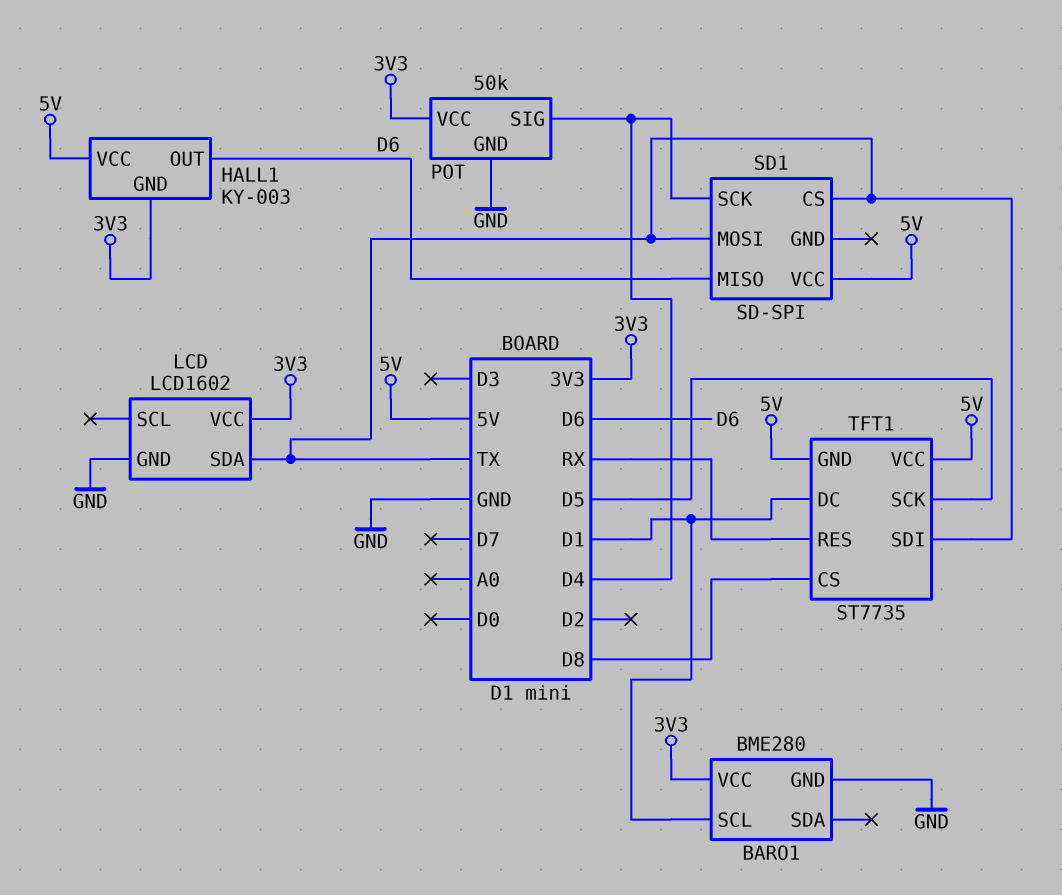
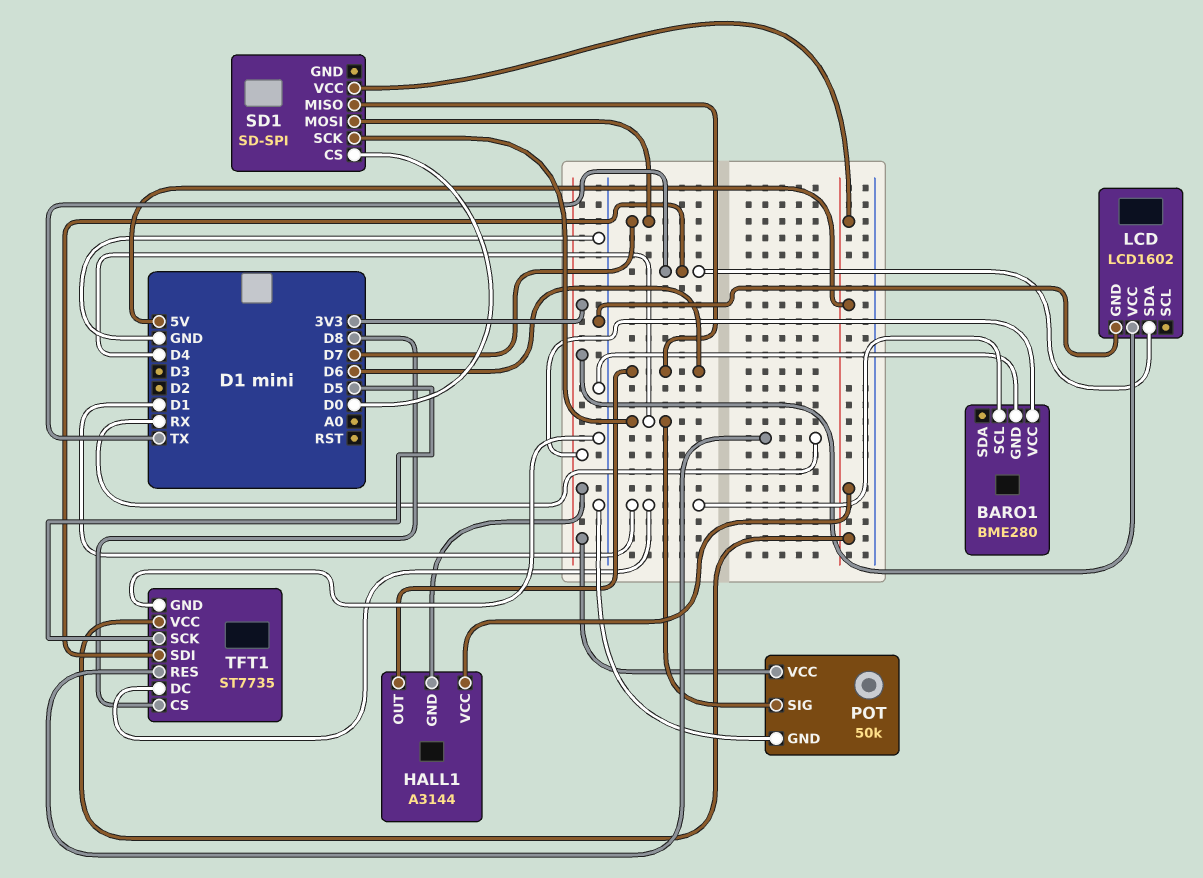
HALL1: KY-003 -> A3144
SD1 pin CS: TX -> D0
SD1 pin MOSI: TX -> D7
TFT1 pin GND: 5V -> GND

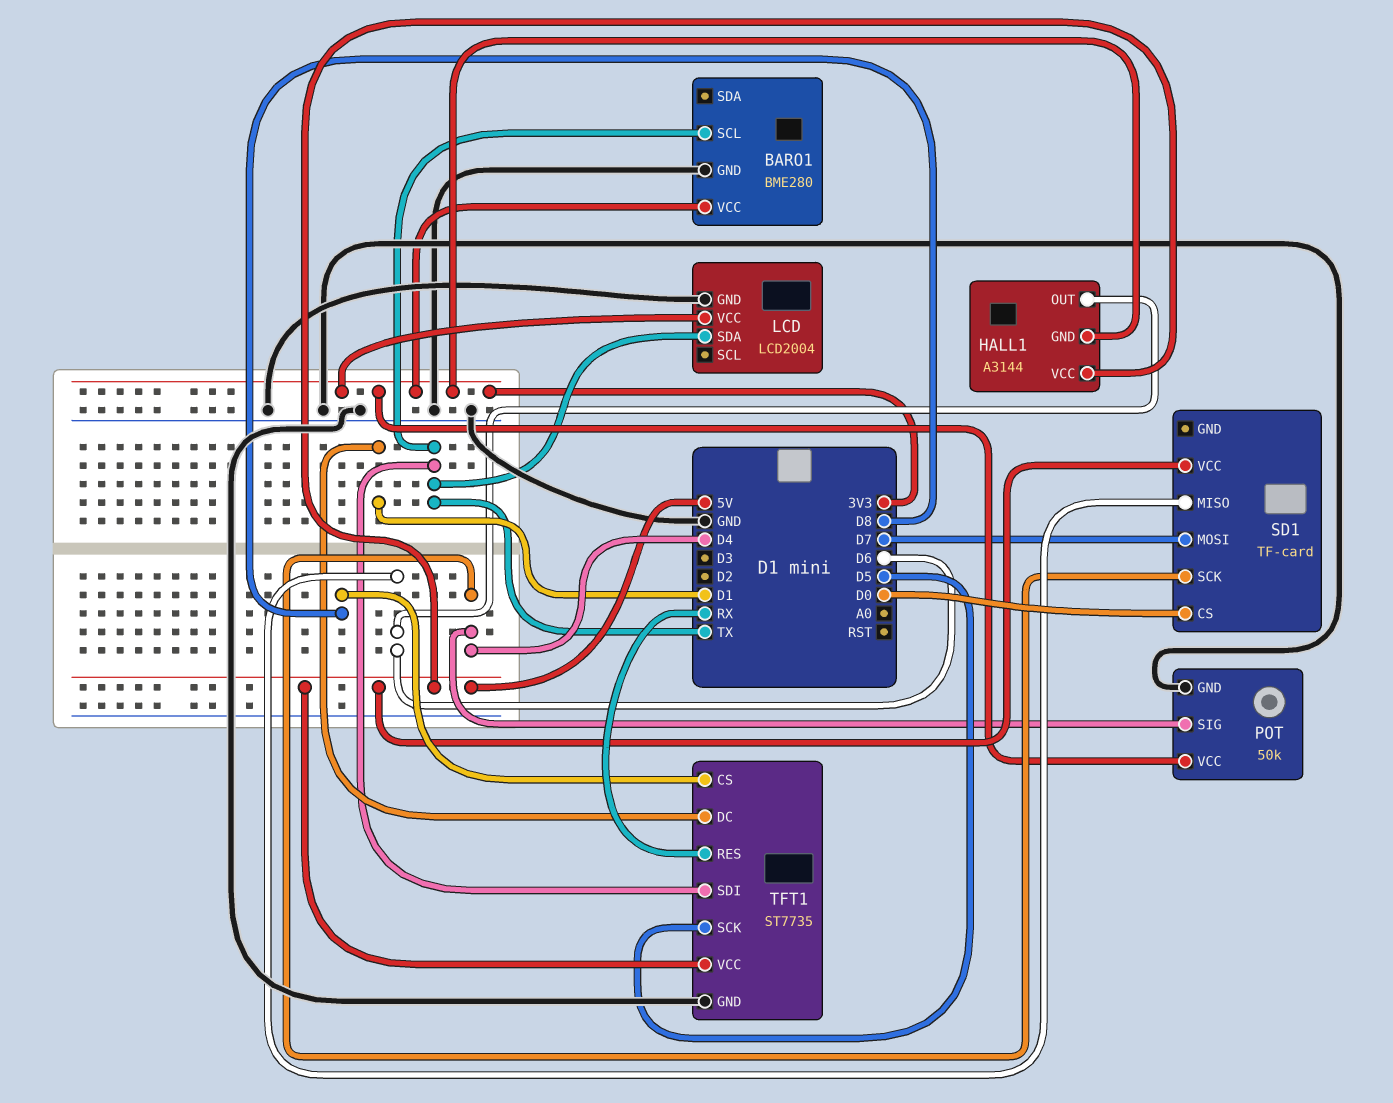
BARO1 pin SCL: D1 -> TX
LCD: LCD1602 -> LCD2004
SD1: SD-SPI -> TF-card

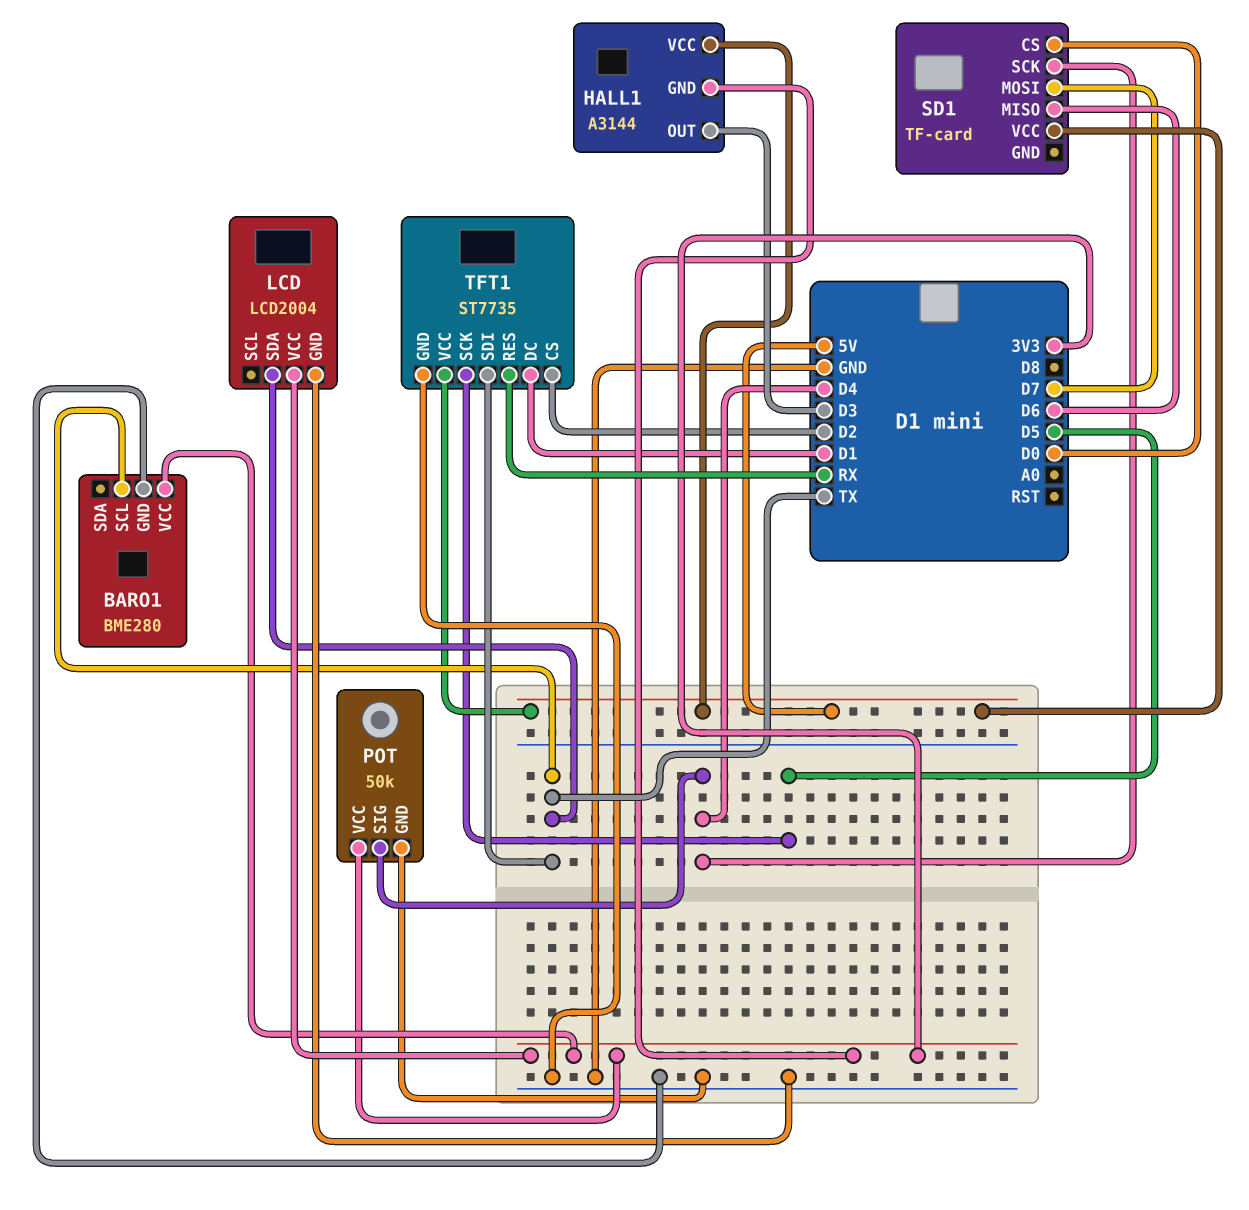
HALL1 pin OUT: D6 -> D3
TFT1 pin CS: D8 -> D2

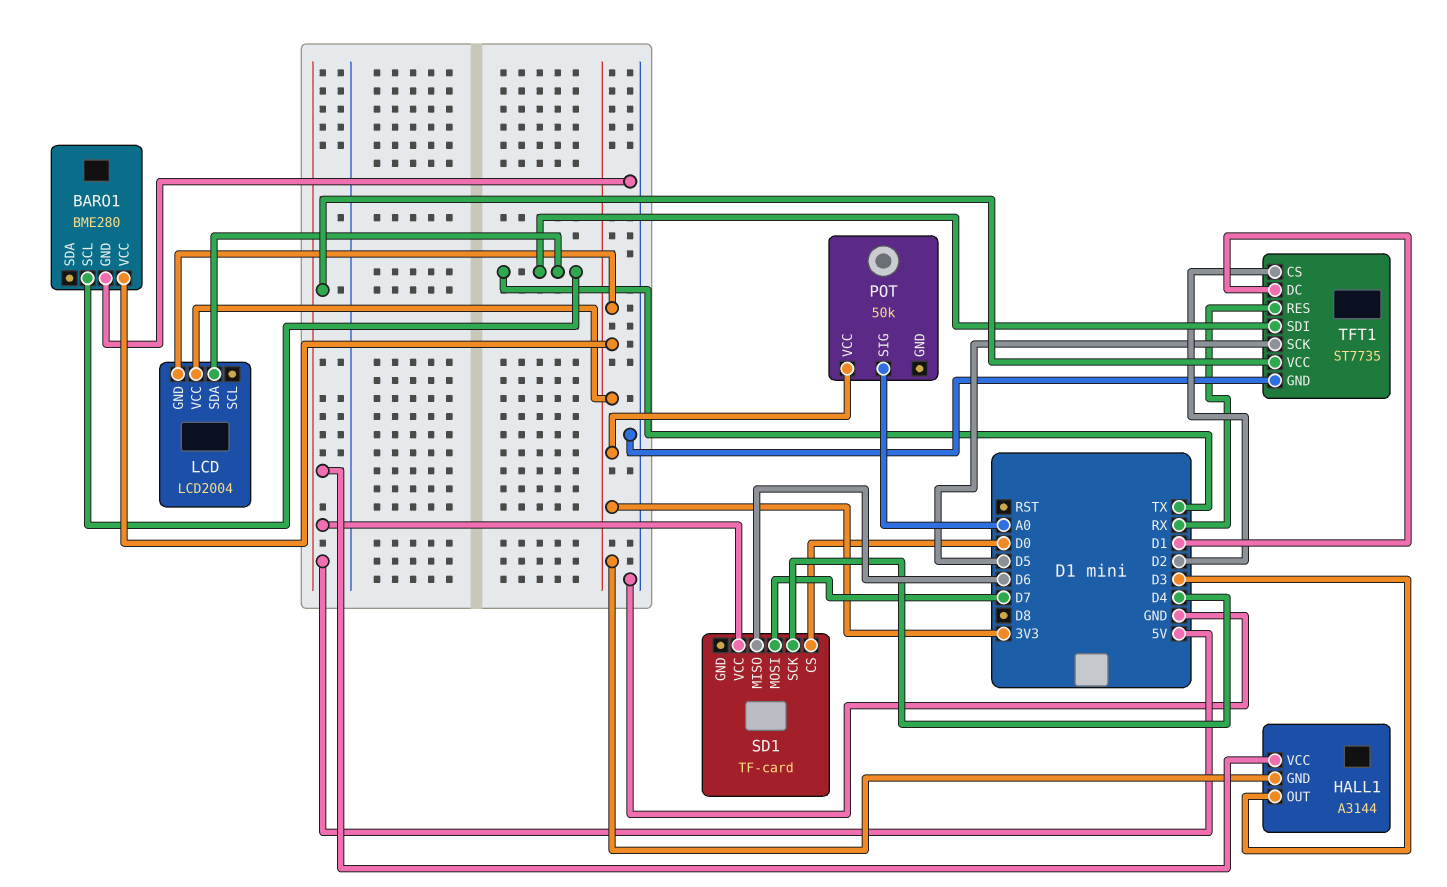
LCD pin GND: GND -> 3V3
POT pin GND: GND -> none
POT pin SIG: D4 -> A0

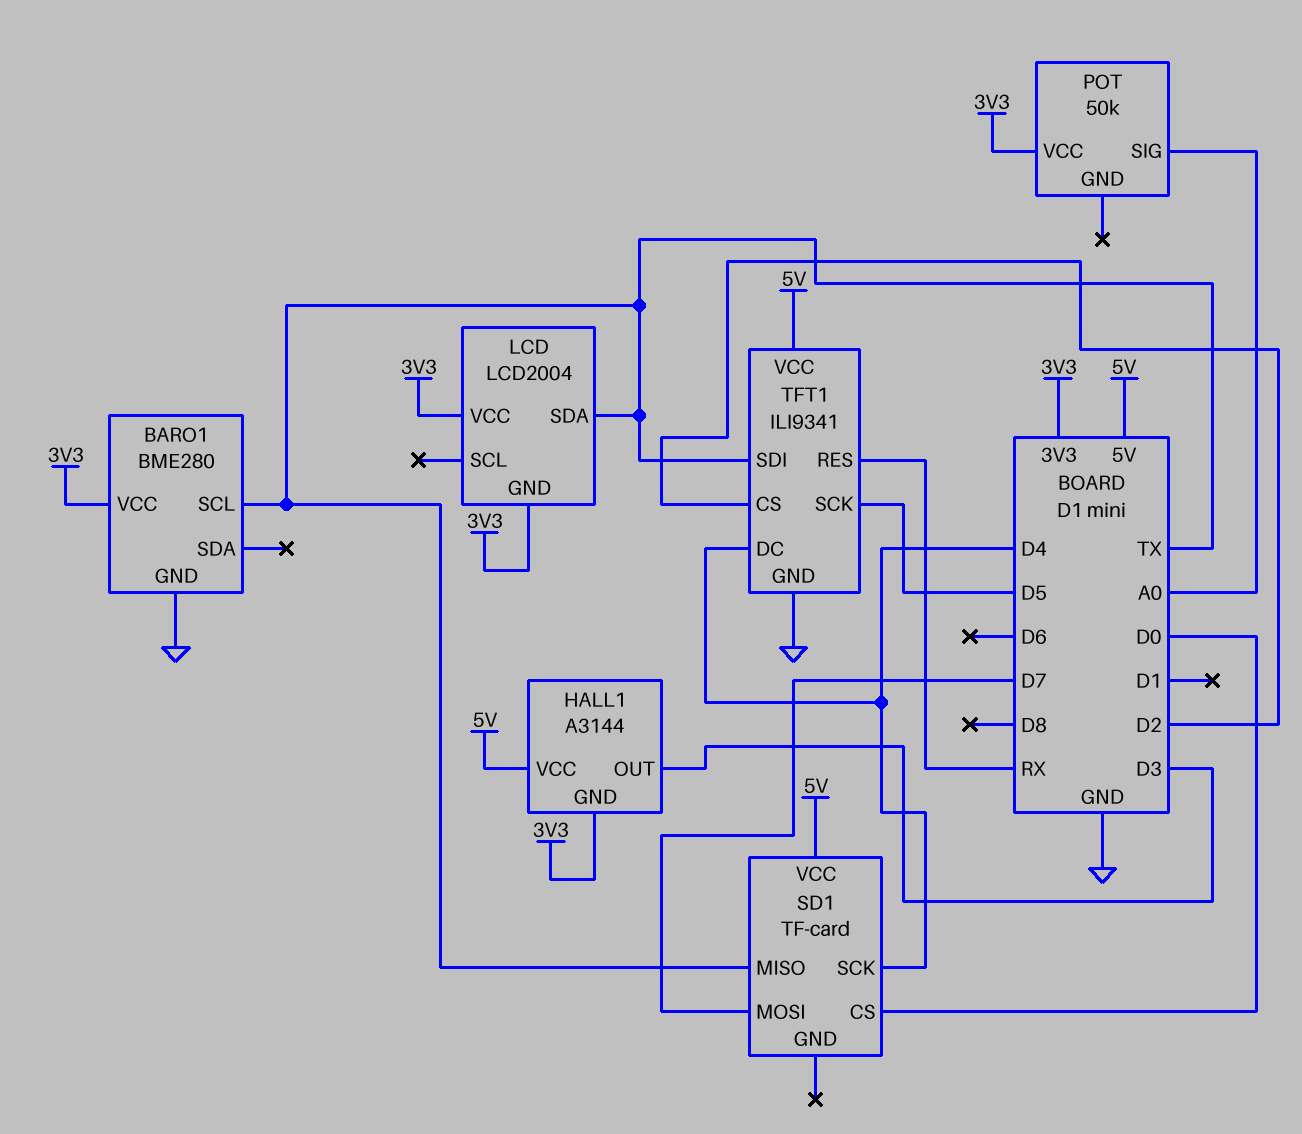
SD1 pin MISO: D6 -> TX
TFT1: ST7735 -> ILI9341
TFT1 pin DC: D1 -> D4

